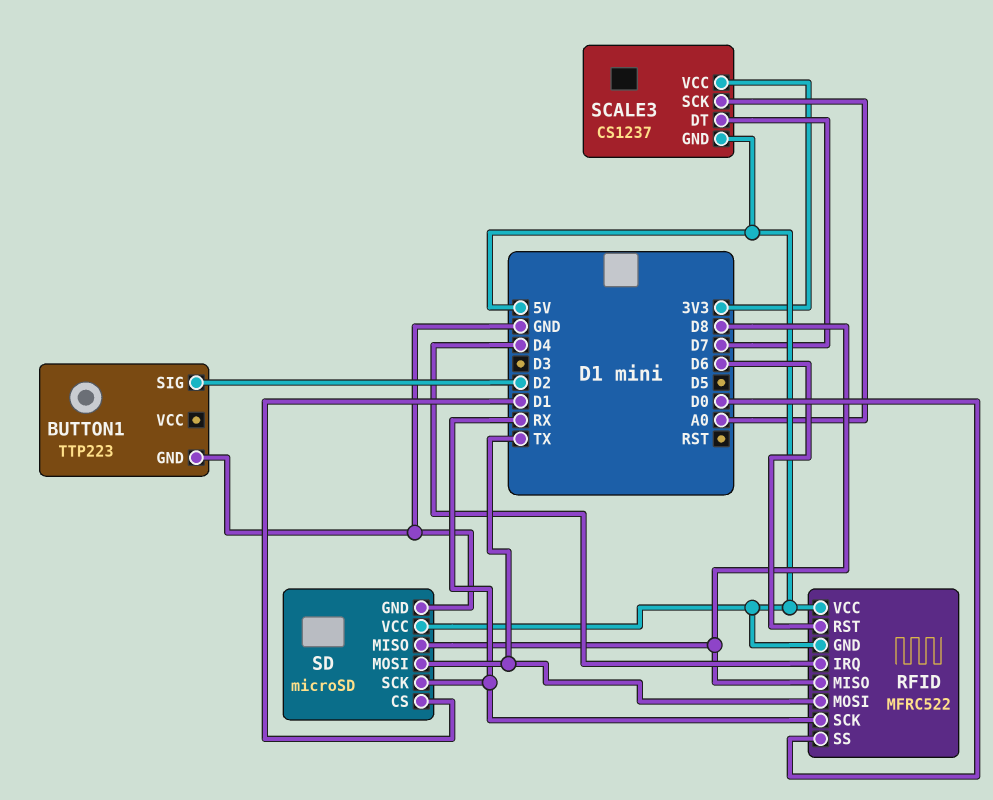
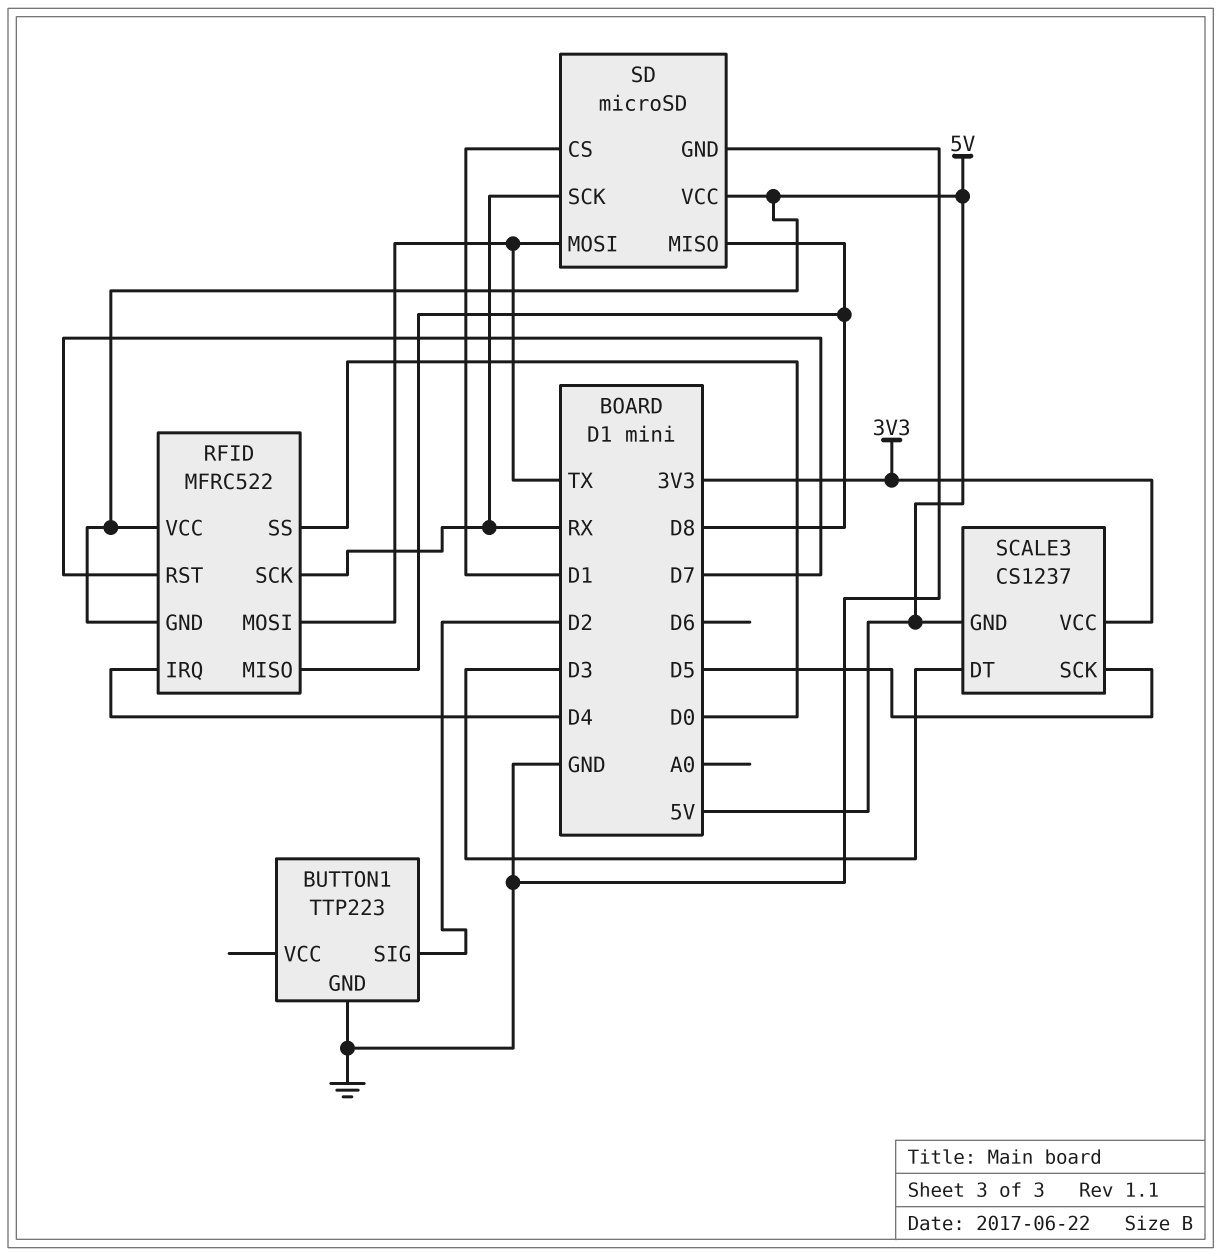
RFID pin RST: D6 -> D7
SCALE3 pin DT: D7 -> D3
SCALE3 pin SCK: A0 -> D5

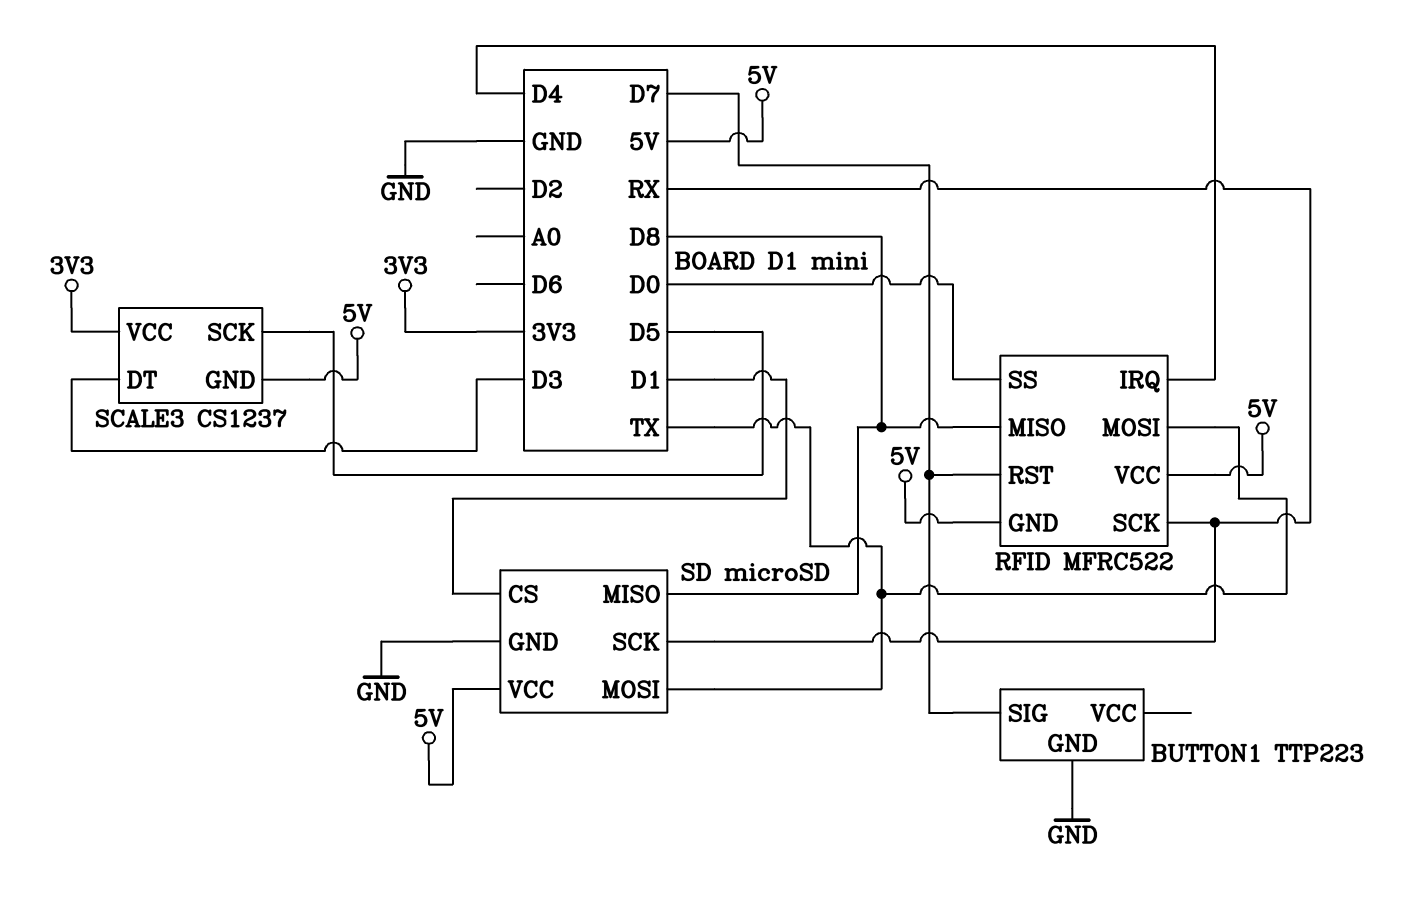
BUTTON1 pin SIG: D2 -> D7

